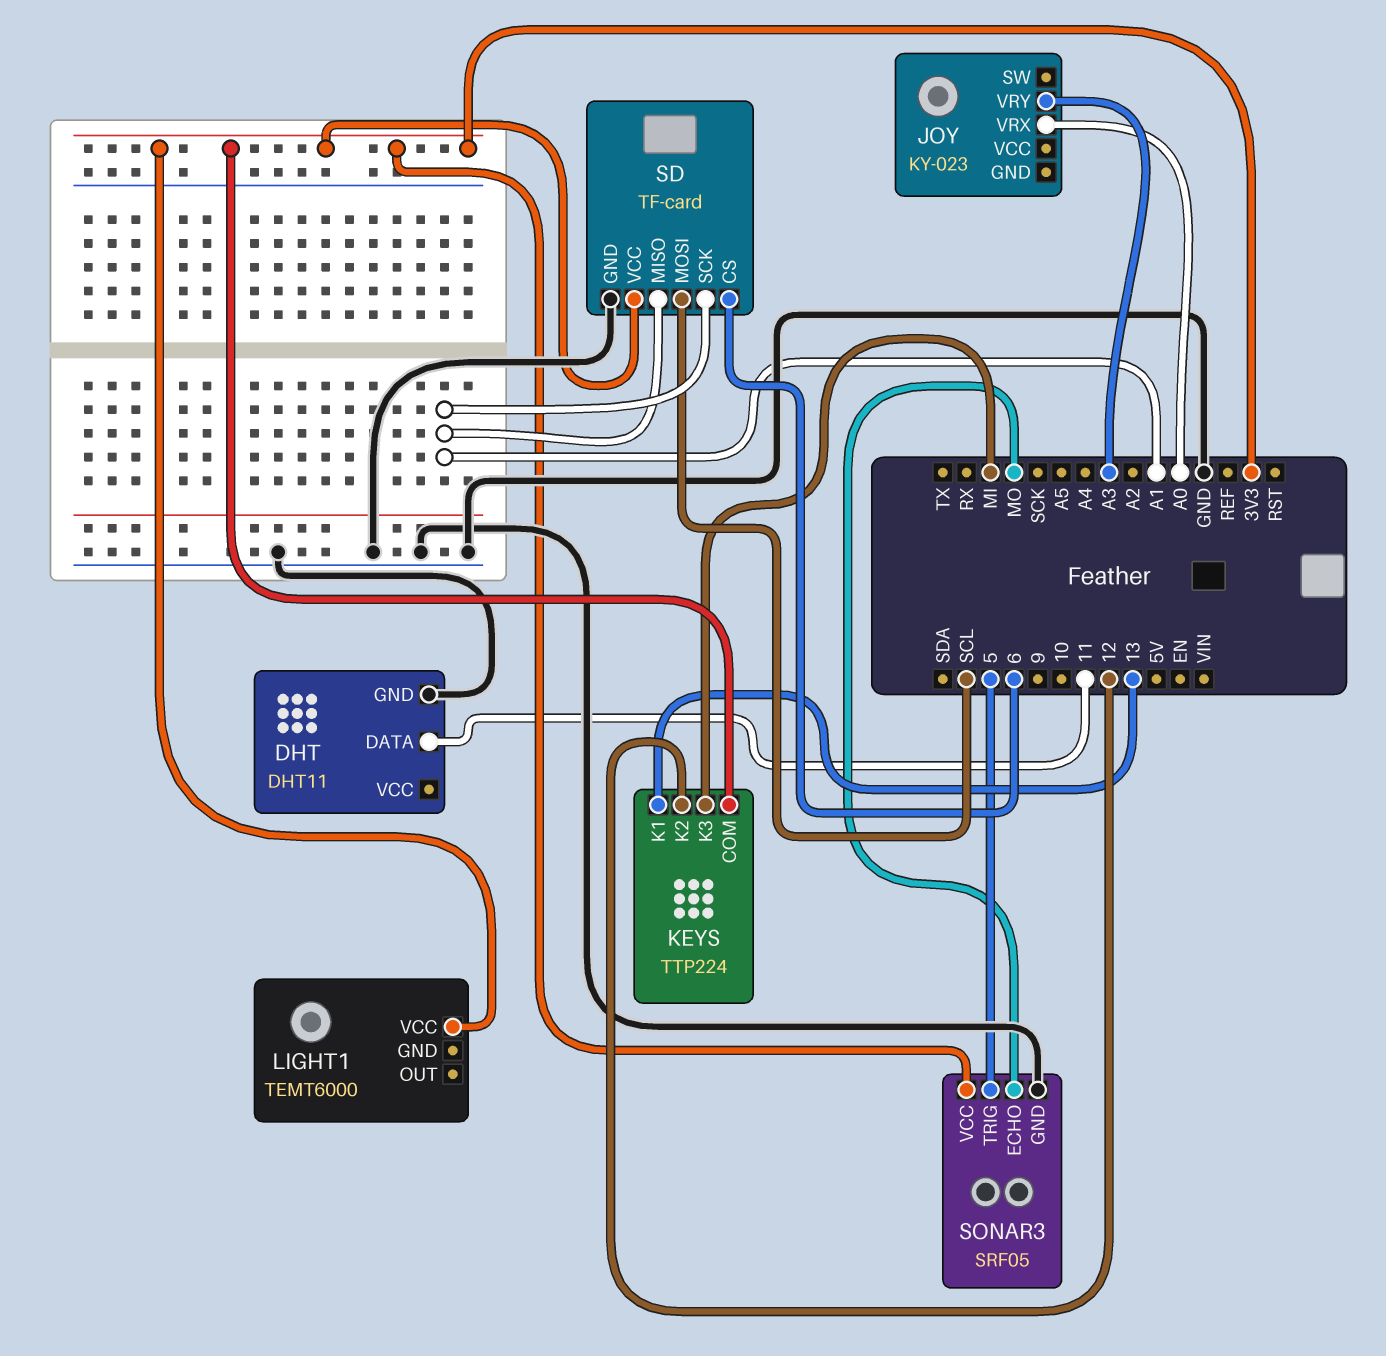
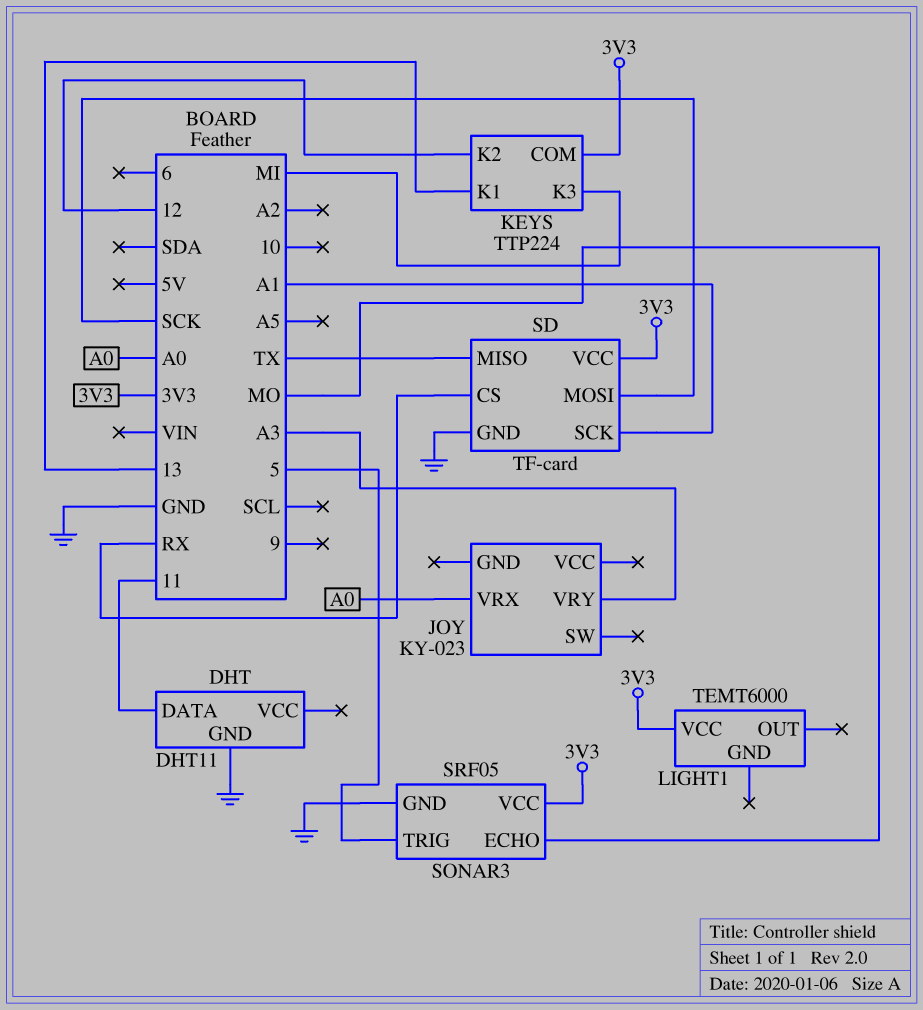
SD pin CS: 6 -> RX
SD pin MISO: A1 -> TX
SD pin MOSI: SCL -> SCK

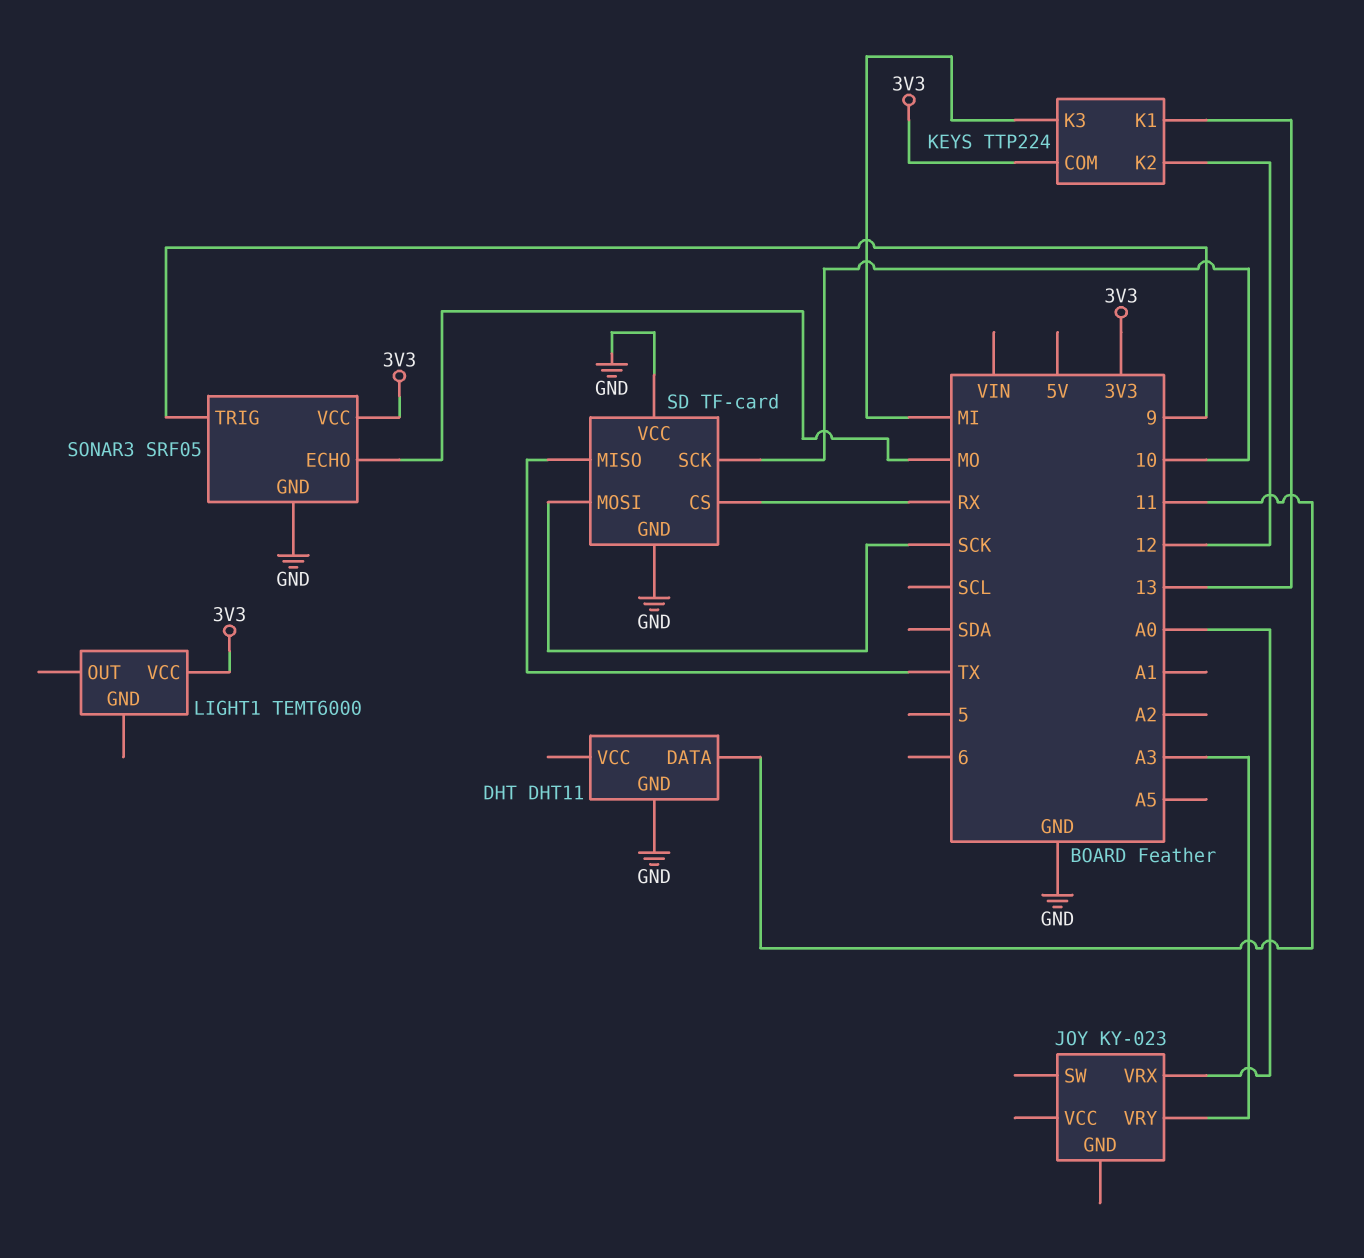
SD pin SCK: A1 -> 10
SD pin VCC: 3V3 -> GND
SONAR3 pin TRIG: 5 -> 9

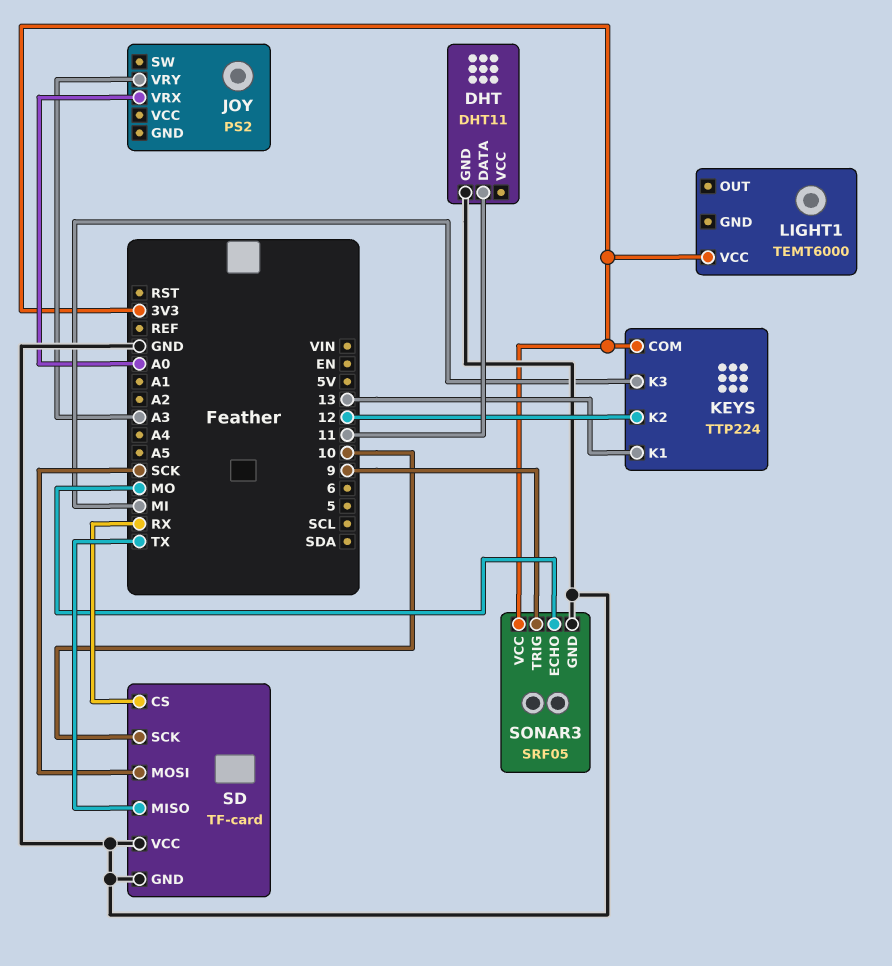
JOY: KY-023 -> PS2

